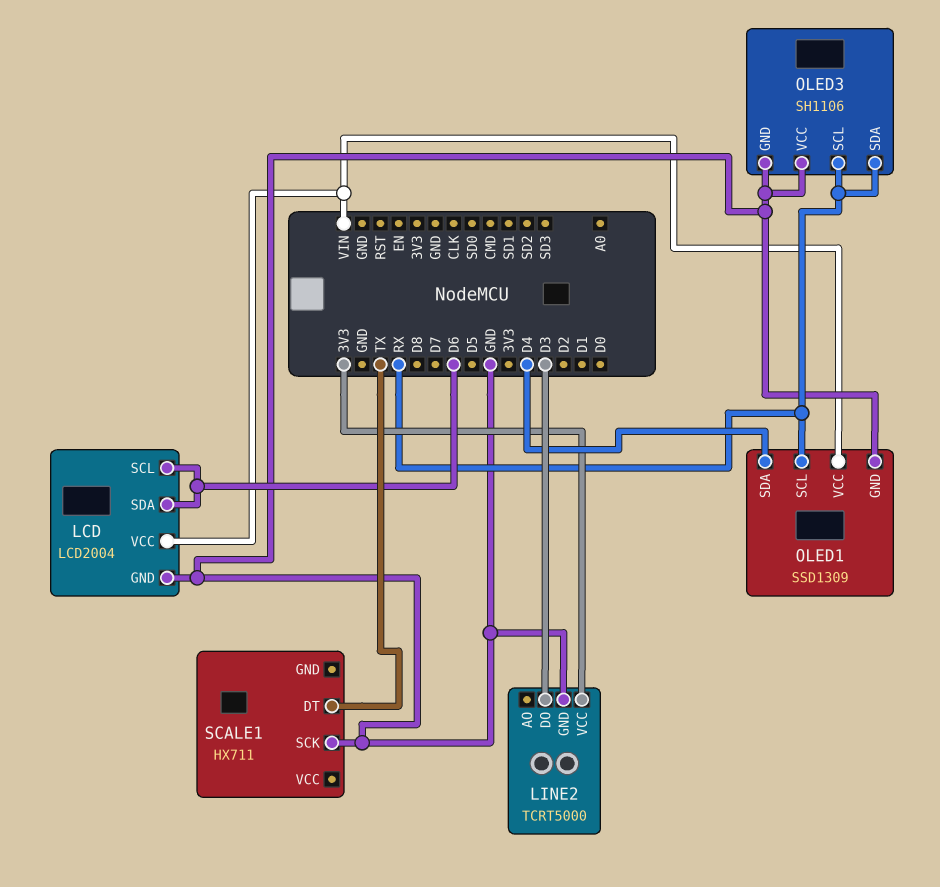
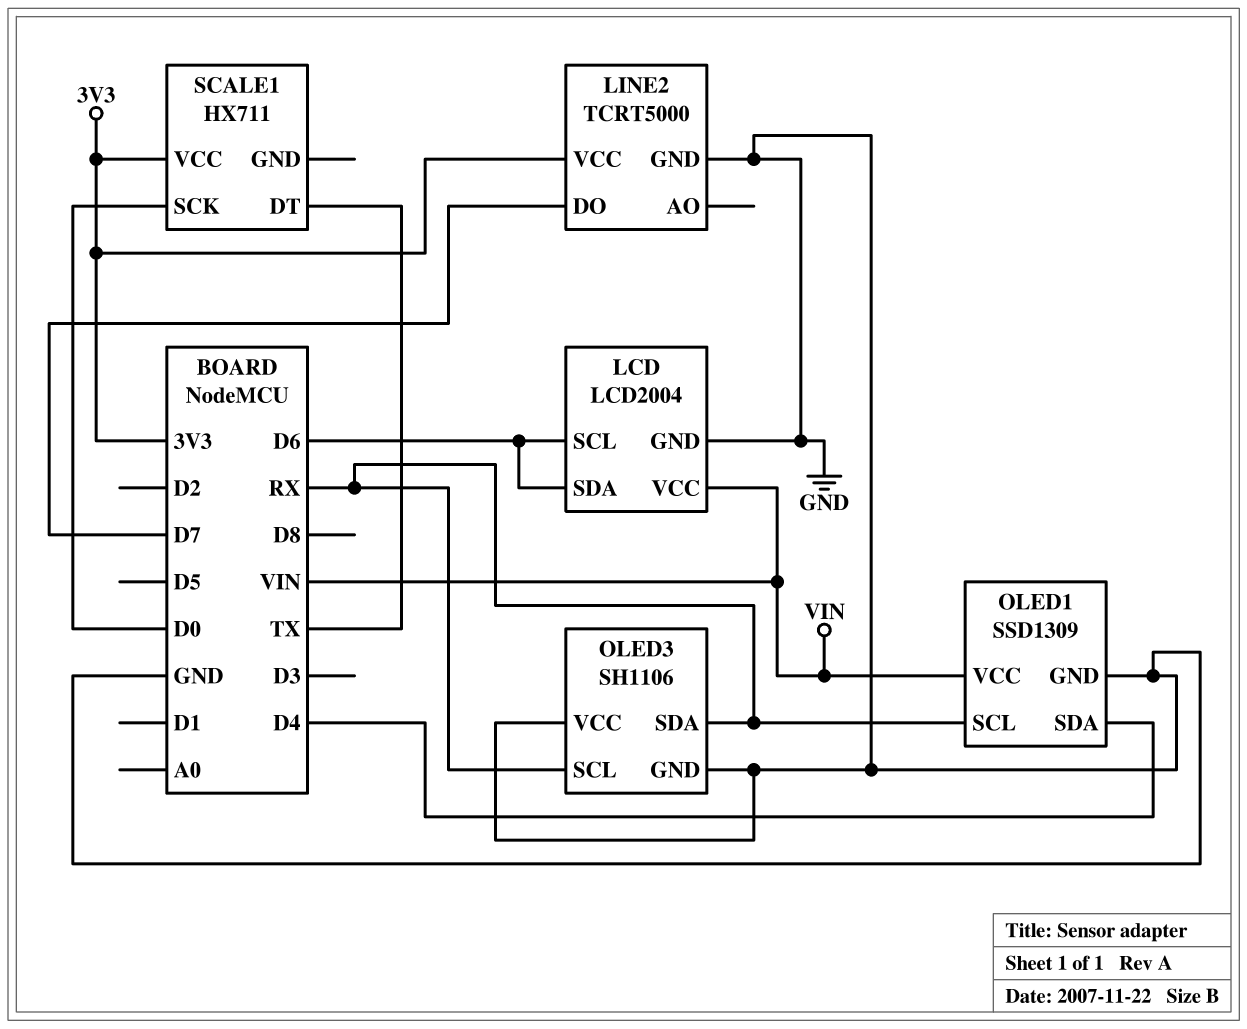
LINE2 pin DO: D3 -> D7
SCALE1 pin SCK: GND -> D0
SCALE1 pin VCC: none -> 3V3

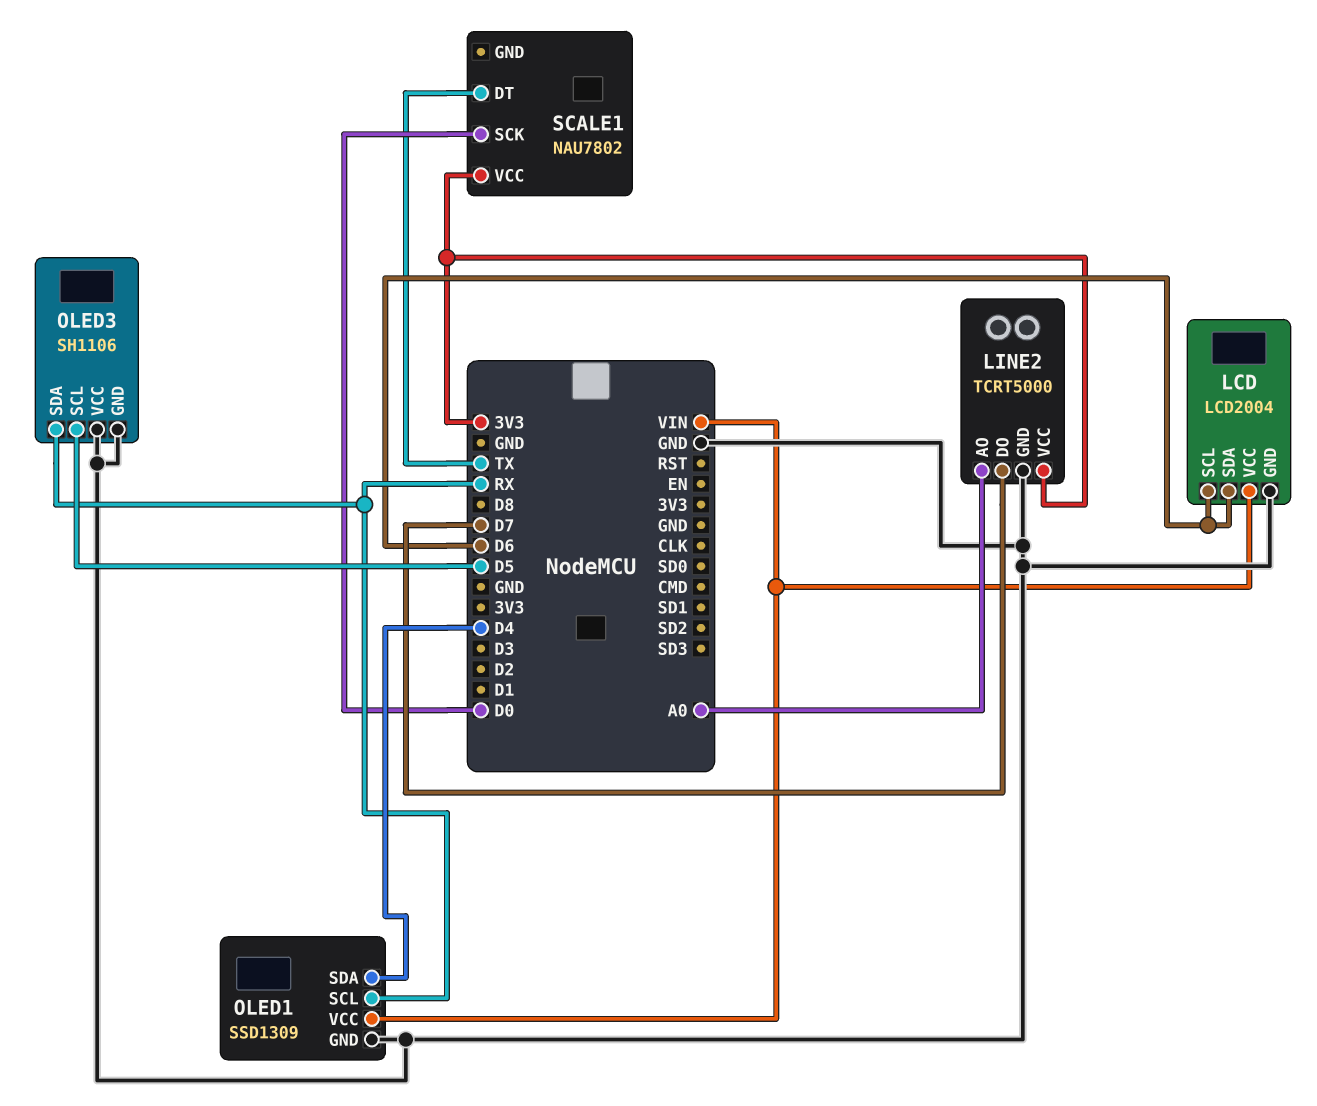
LINE2 pin AO: none -> A0
OLED3 pin SCL: RX -> D5
SCALE1: HX711 -> NAU7802

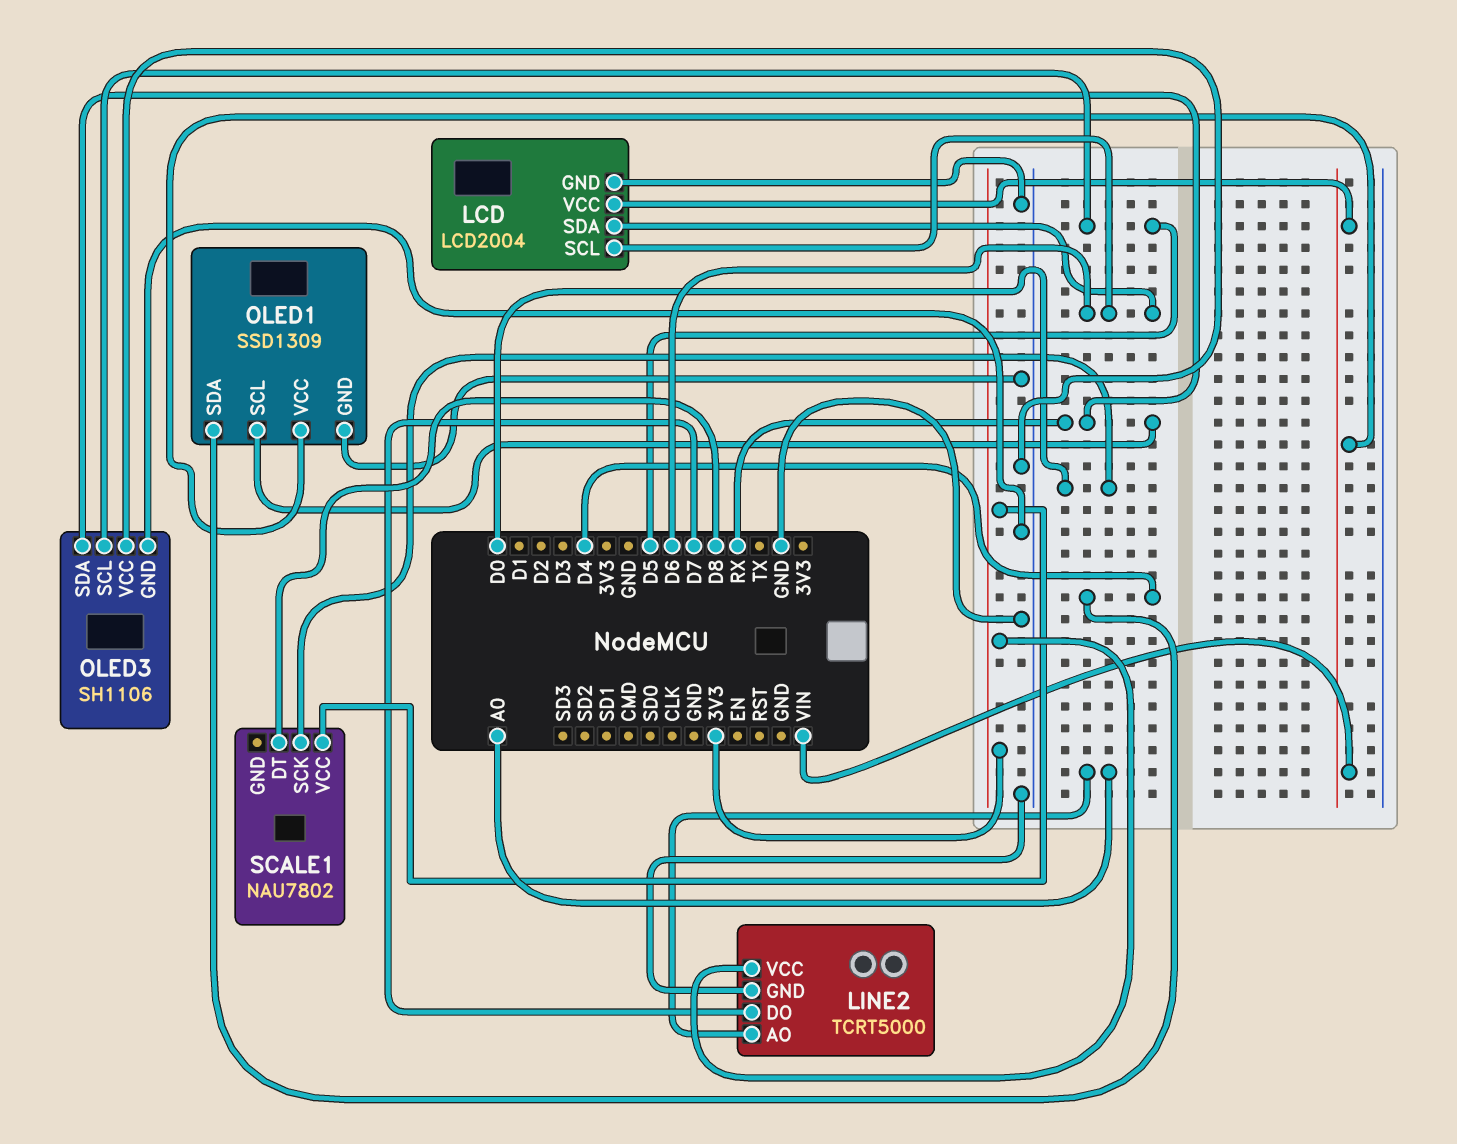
SCALE1 pin DT: TX -> D8

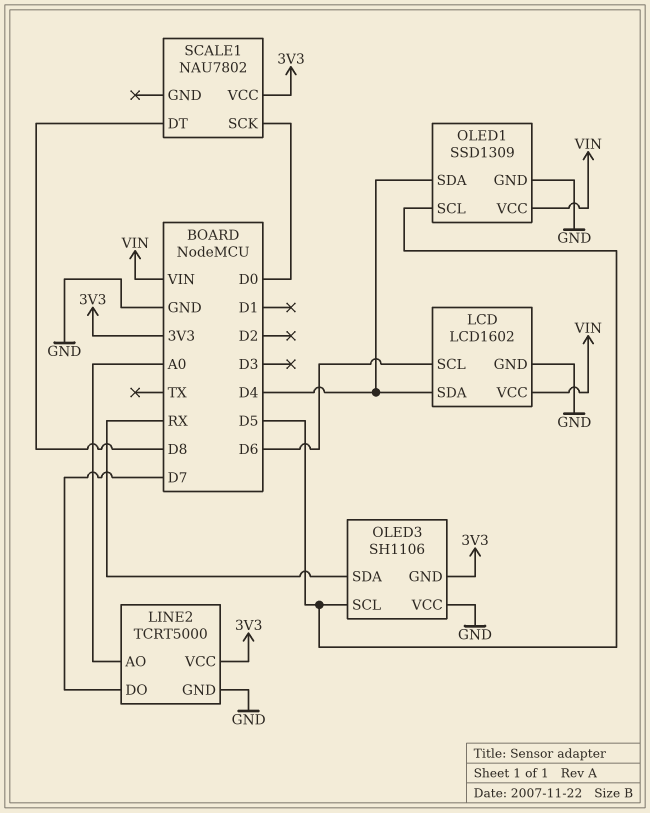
LCD: LCD2004 -> LCD1602
LCD pin SDA: D6 -> D4
OLED1 pin SCL: RX -> D5
OLED3 pin GND: GND -> 3V3

